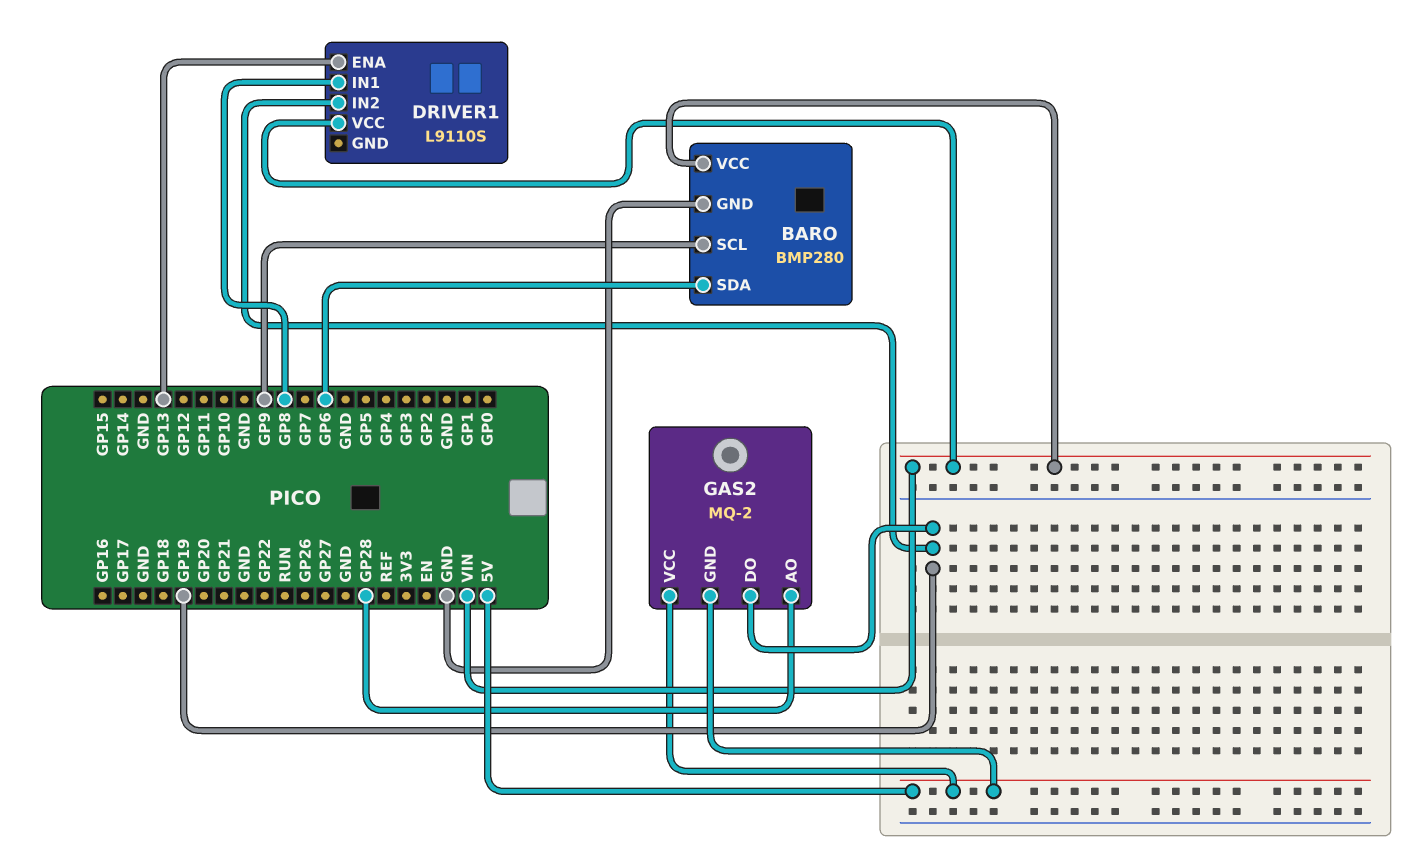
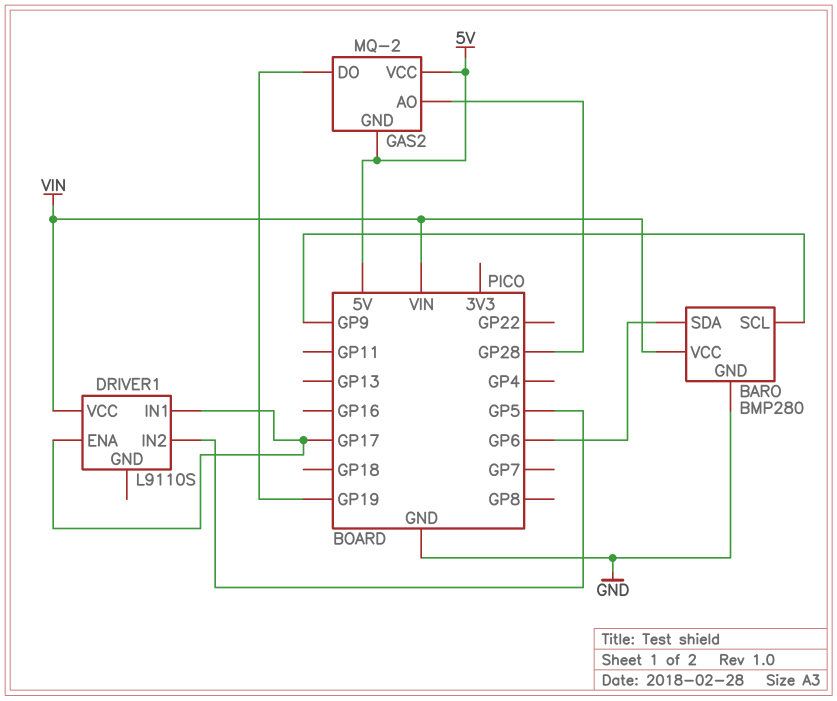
DRIVER1 pin ENA: GP13 -> GP17
DRIVER1 pin IN1: GP8 -> GP17
DRIVER1 pin IN2: GP19 -> GP5

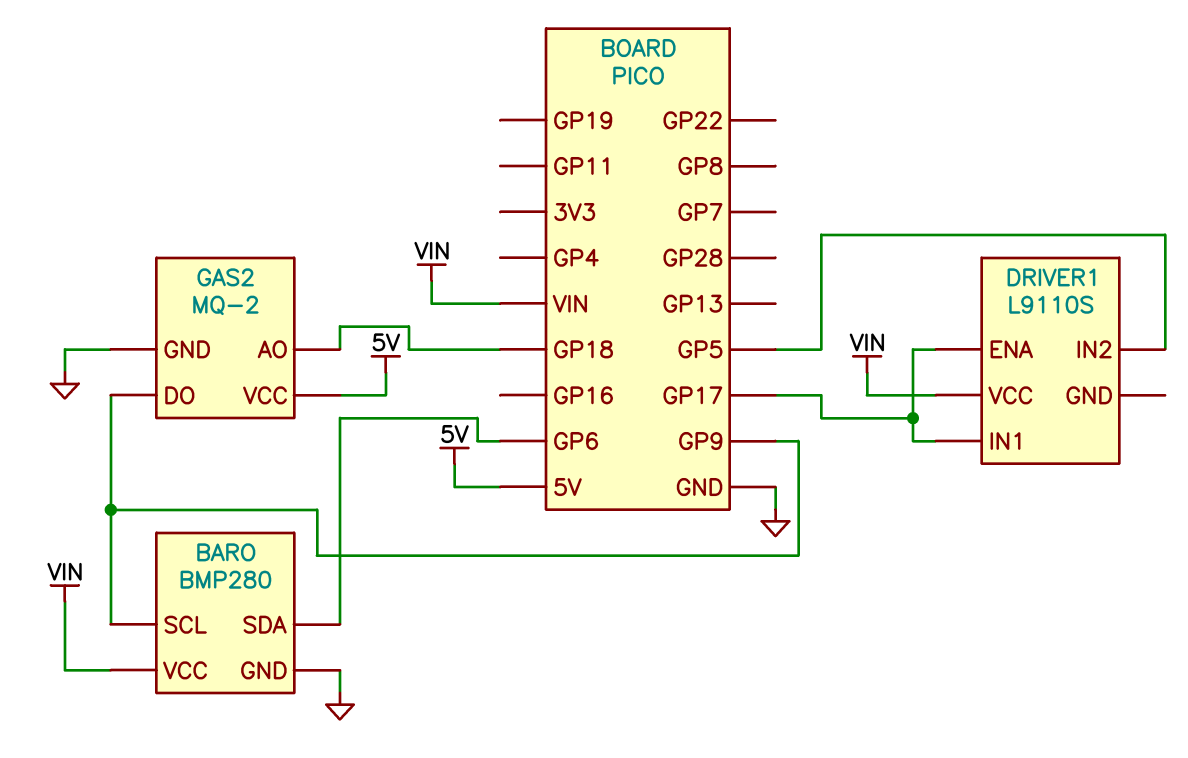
GAS2 pin AO: GP28 -> GP18
GAS2 pin DO: GP19 -> GP9
GAS2 pin GND: 5V -> GND

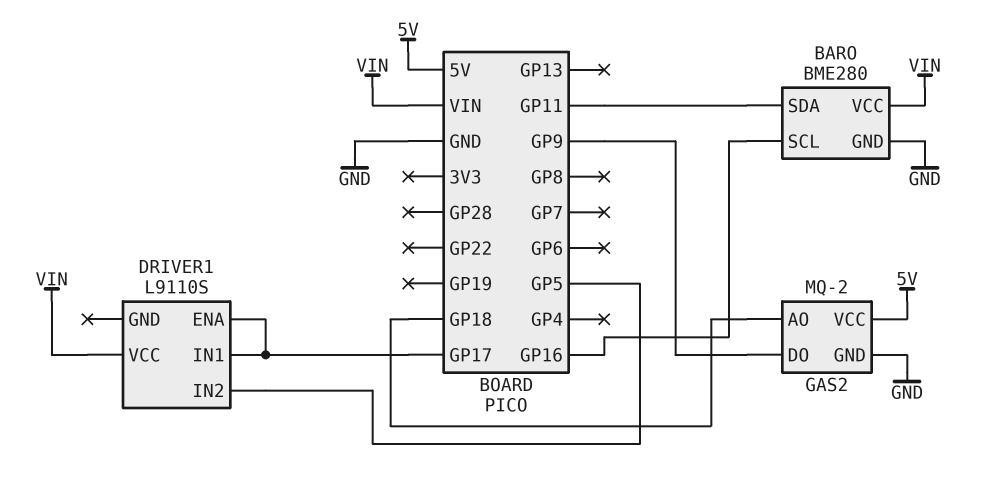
BARO: BMP280 -> BME280
BARO pin SCL: GP9 -> GP16
BARO pin SDA: GP6 -> GP11

